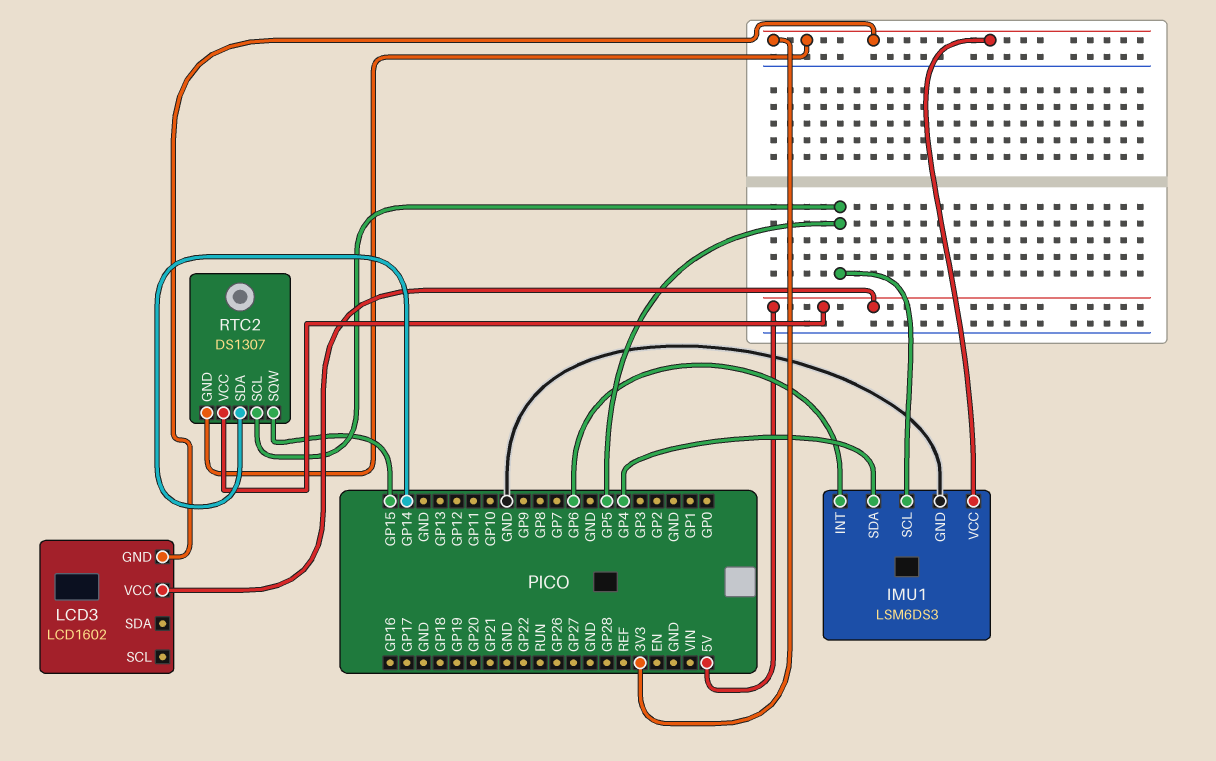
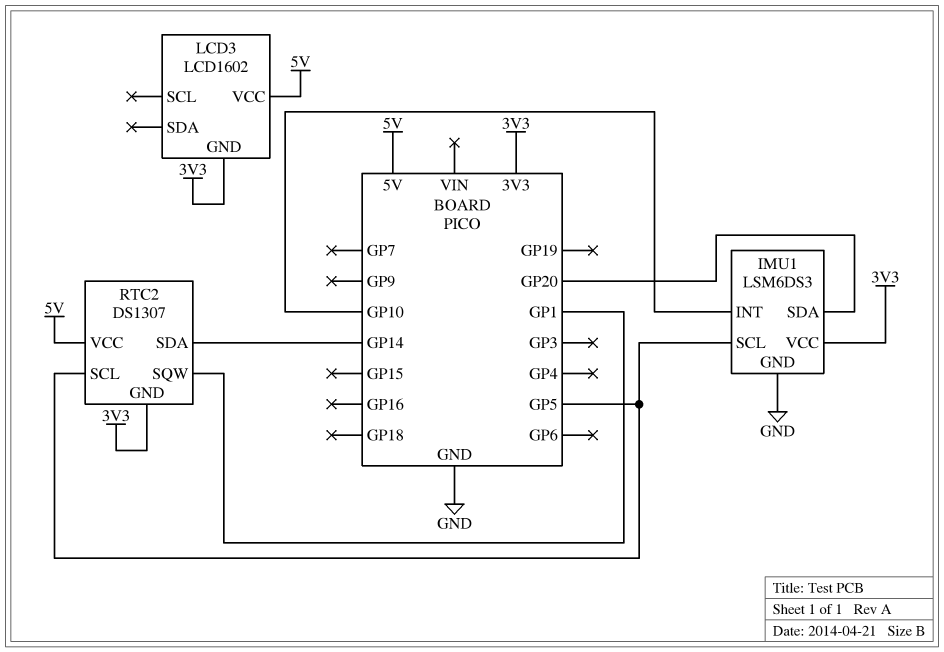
IMU1 pin INT: GP6 -> GP10
IMU1 pin SDA: GP4 -> GP20
RTC2 pin SQW: GP15 -> GP1

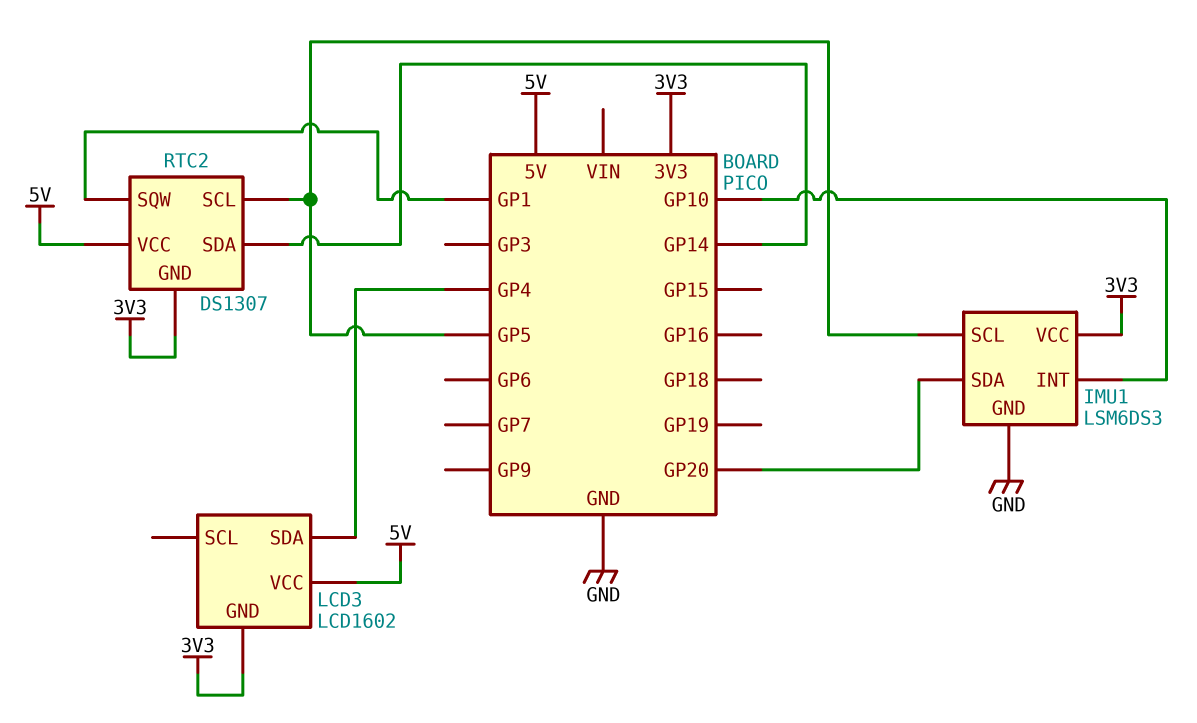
LCD3 pin SDA: none -> GP4

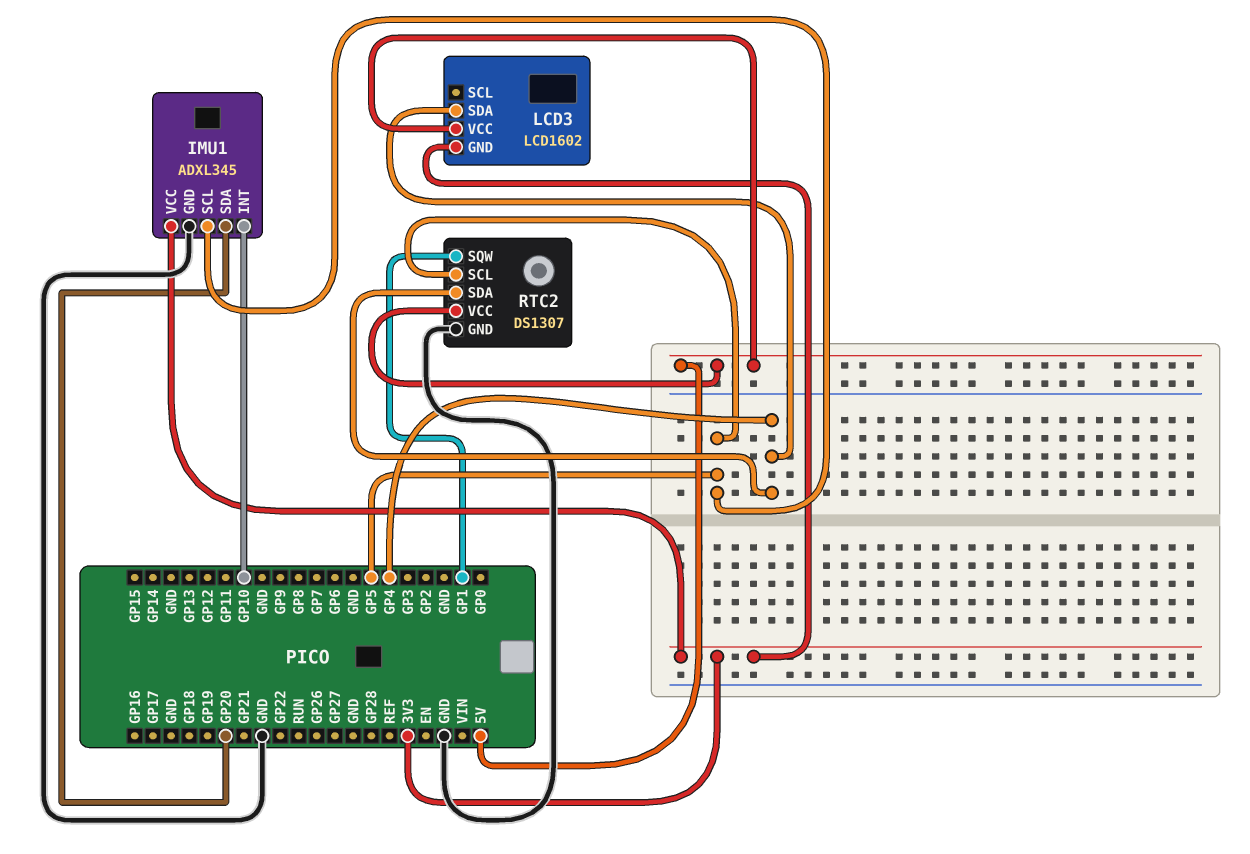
IMU1: LSM6DS3 -> ADXL345
RTC2 pin GND: 3V3 -> GND
RTC2 pin SDA: GP14 -> GP4

